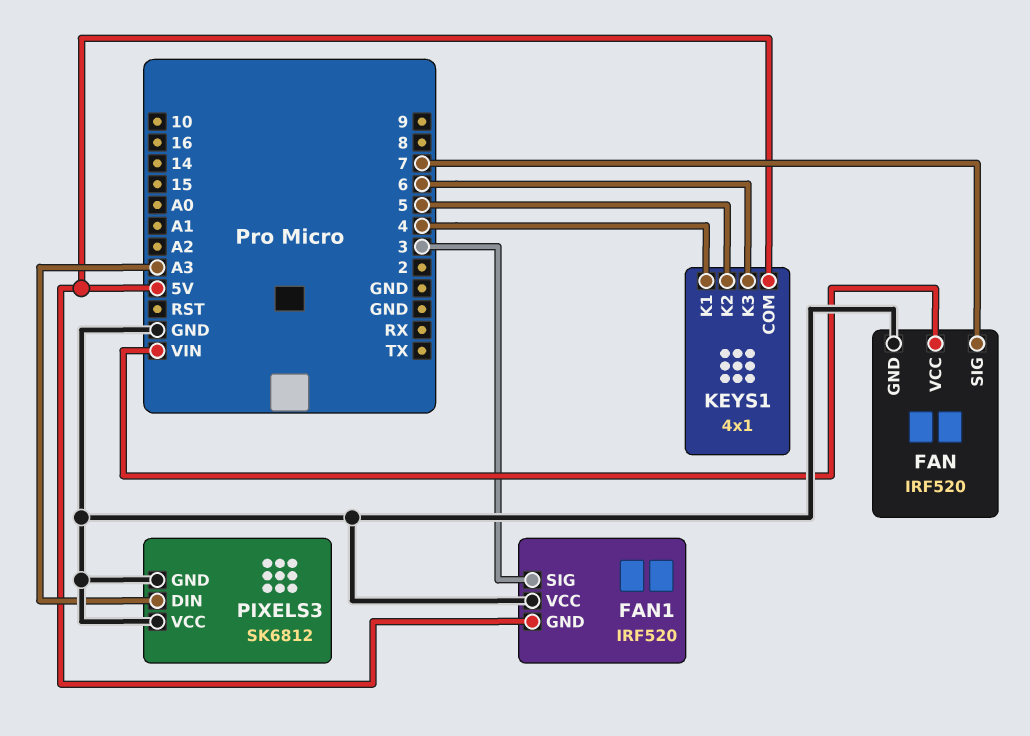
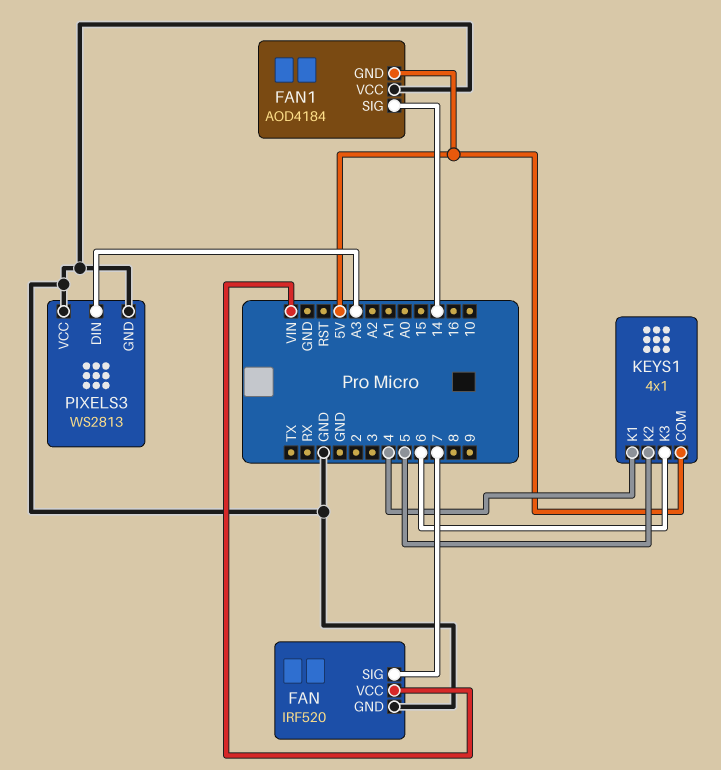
FAN1: IRF520 -> AOD4184
FAN1 pin SIG: 3 -> 14
PIXELS3: SK6812 -> WS2813

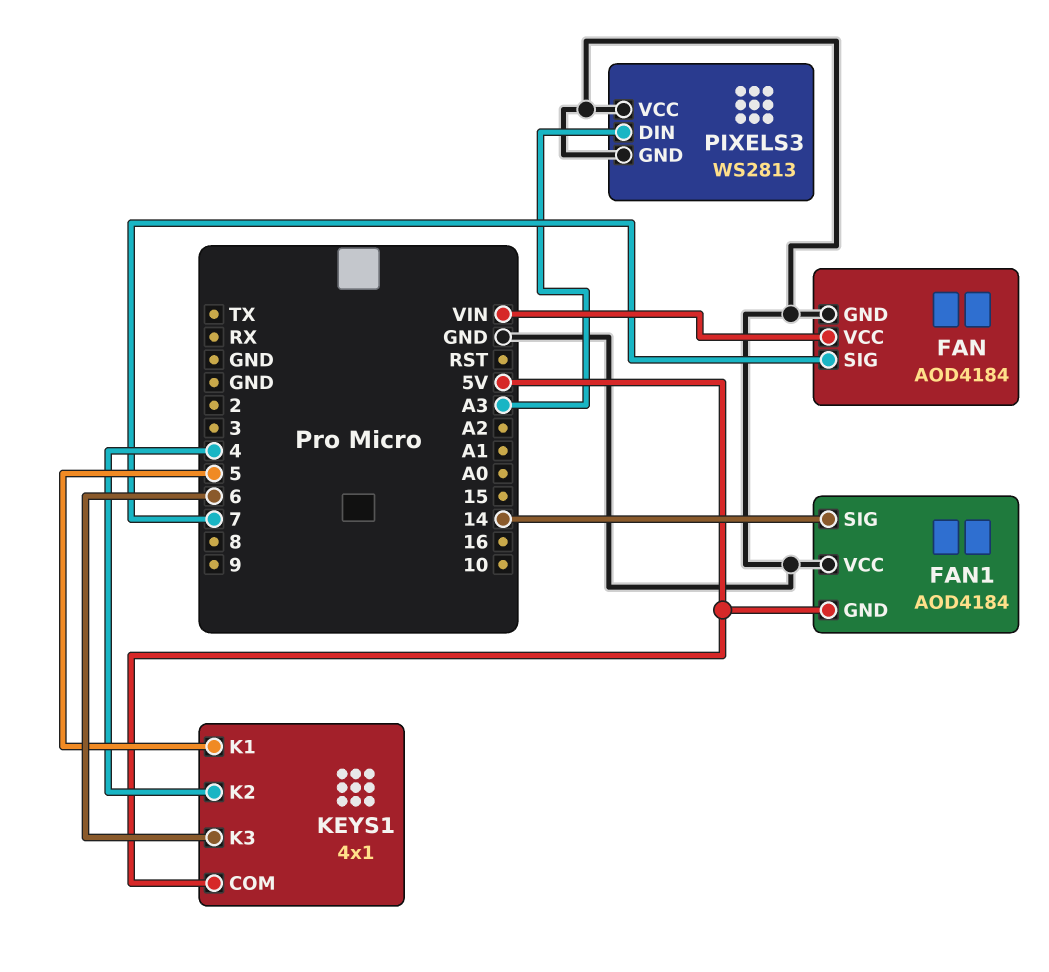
FAN: IRF520 -> AOD4184
KEYS1 pin K1: 4 -> 5
KEYS1 pin K2: 5 -> 4

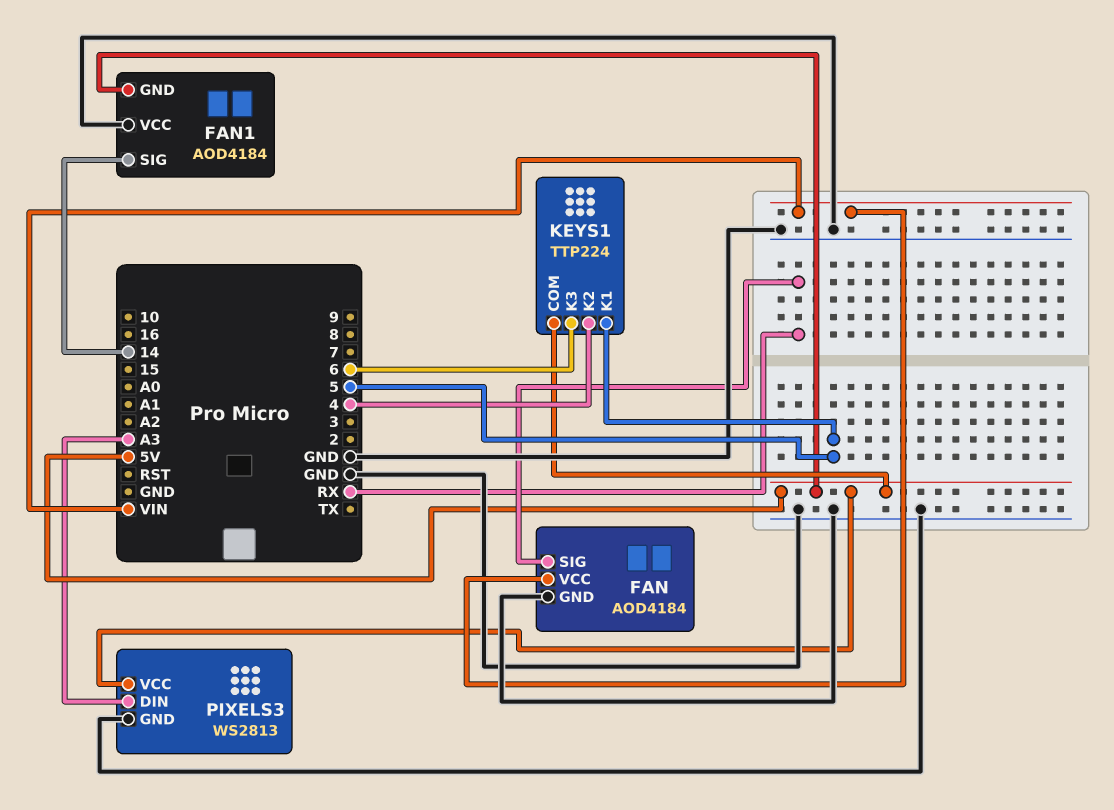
FAN pin SIG: 7 -> RX
KEYS1: 4x1 -> TTP224
PIXELS3 pin VCC: GND -> 5V

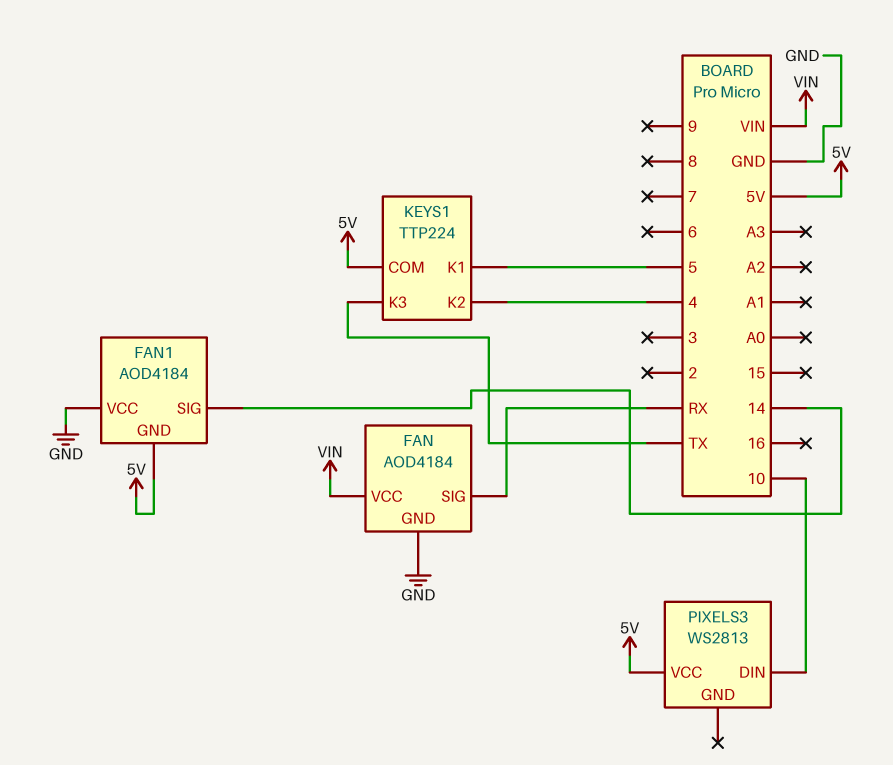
KEYS1 pin K3: 6 -> TX
PIXELS3 pin DIN: A3 -> 10
PIXELS3 pin GND: GND -> none

